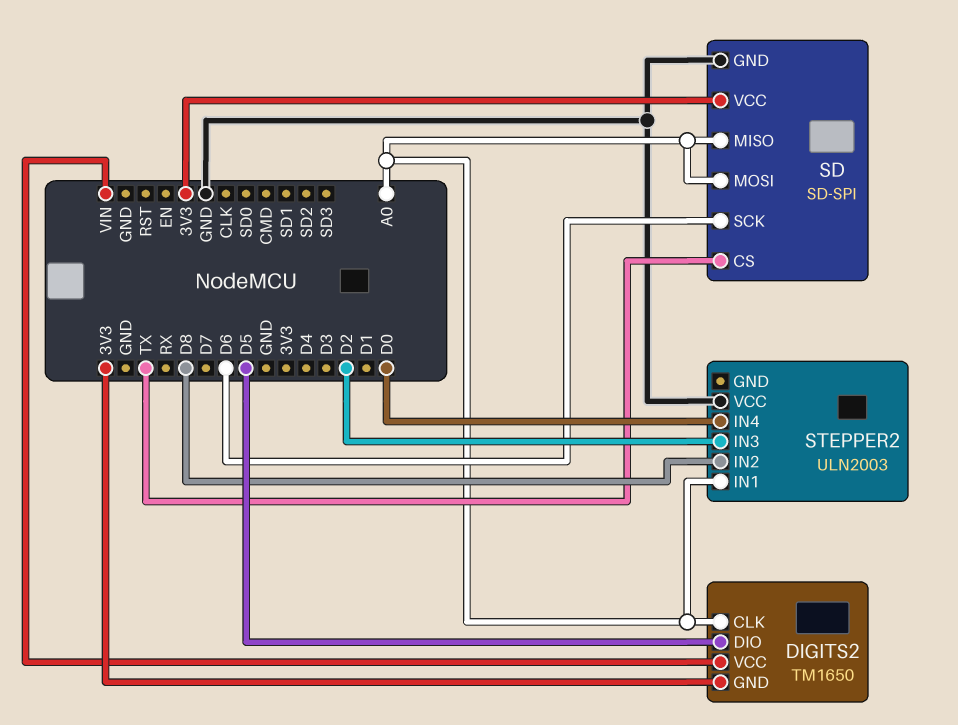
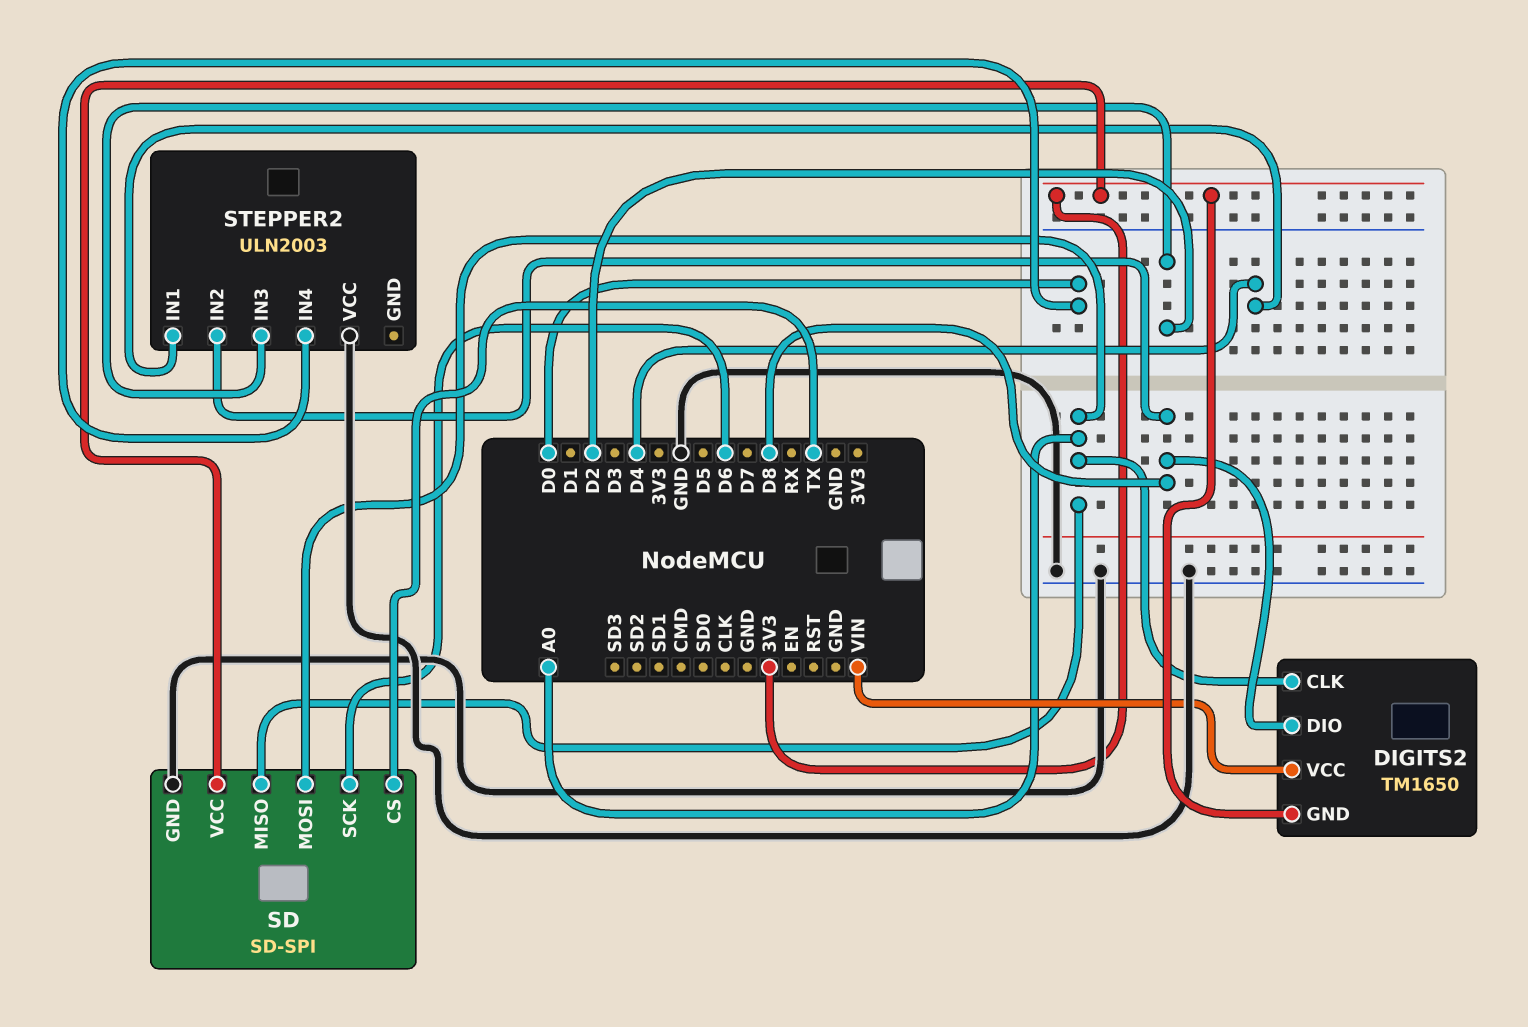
DIGITS2 pin DIO: D5 -> D8
STEPPER2 pin IN1: A0 -> D4

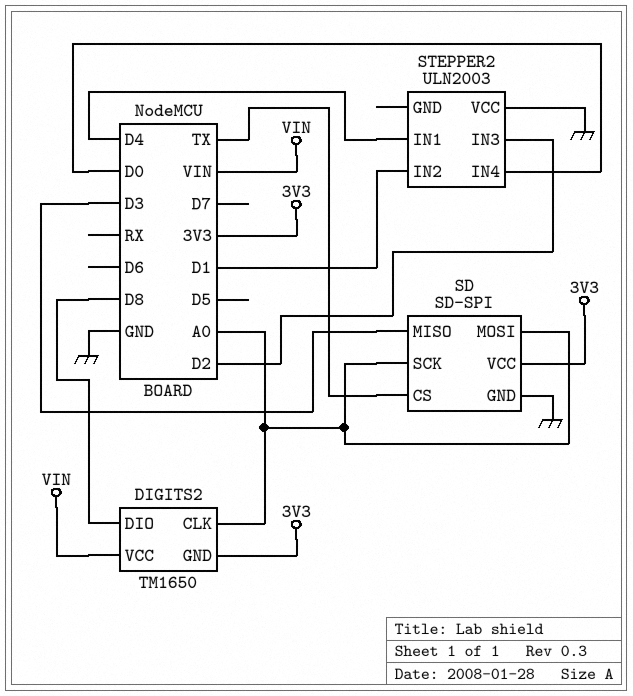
SD pin MISO: A0 -> D3
SD pin SCK: D6 -> A0
STEPPER2 pin IN2: D8 -> D1

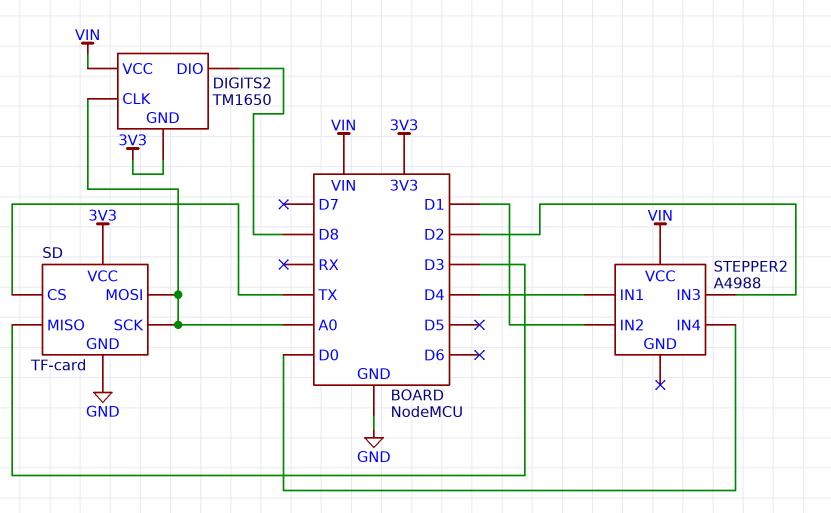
SD: SD-SPI -> TF-card
STEPPER2: ULN2003 -> A4988
STEPPER2 pin VCC: GND -> VIN

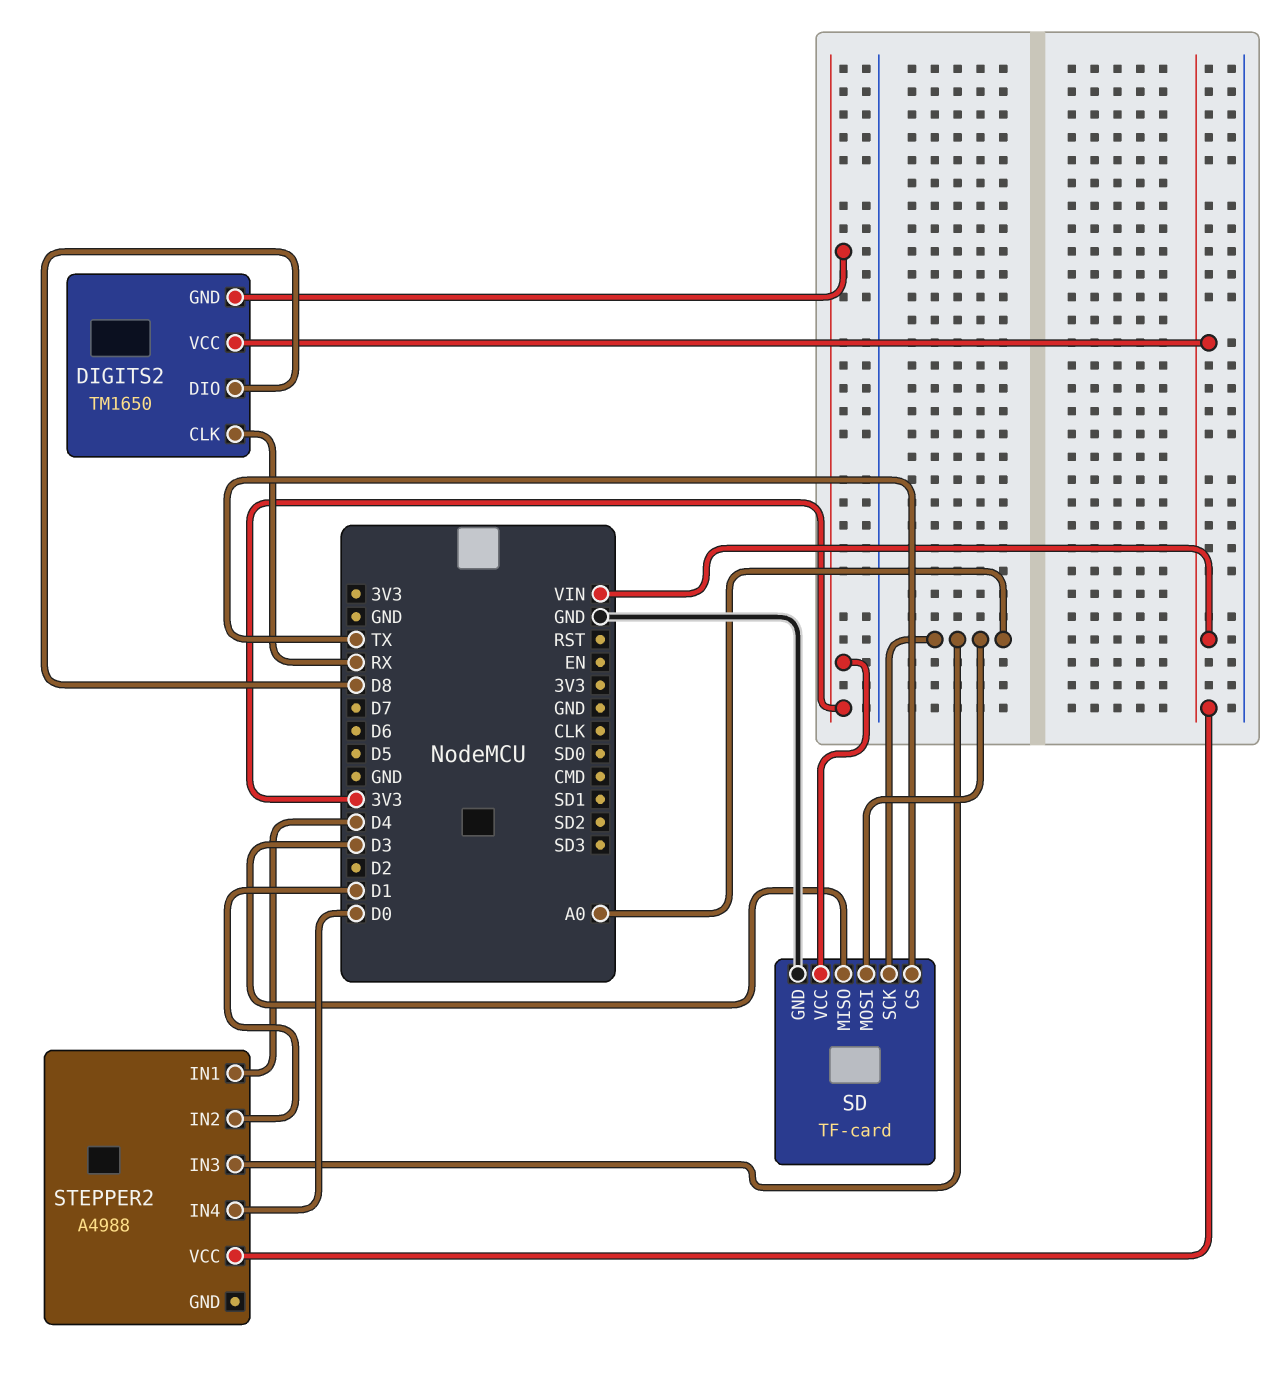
DIGITS2 pin CLK: A0 -> RX
STEPPER2 pin IN3: D2 -> A0

